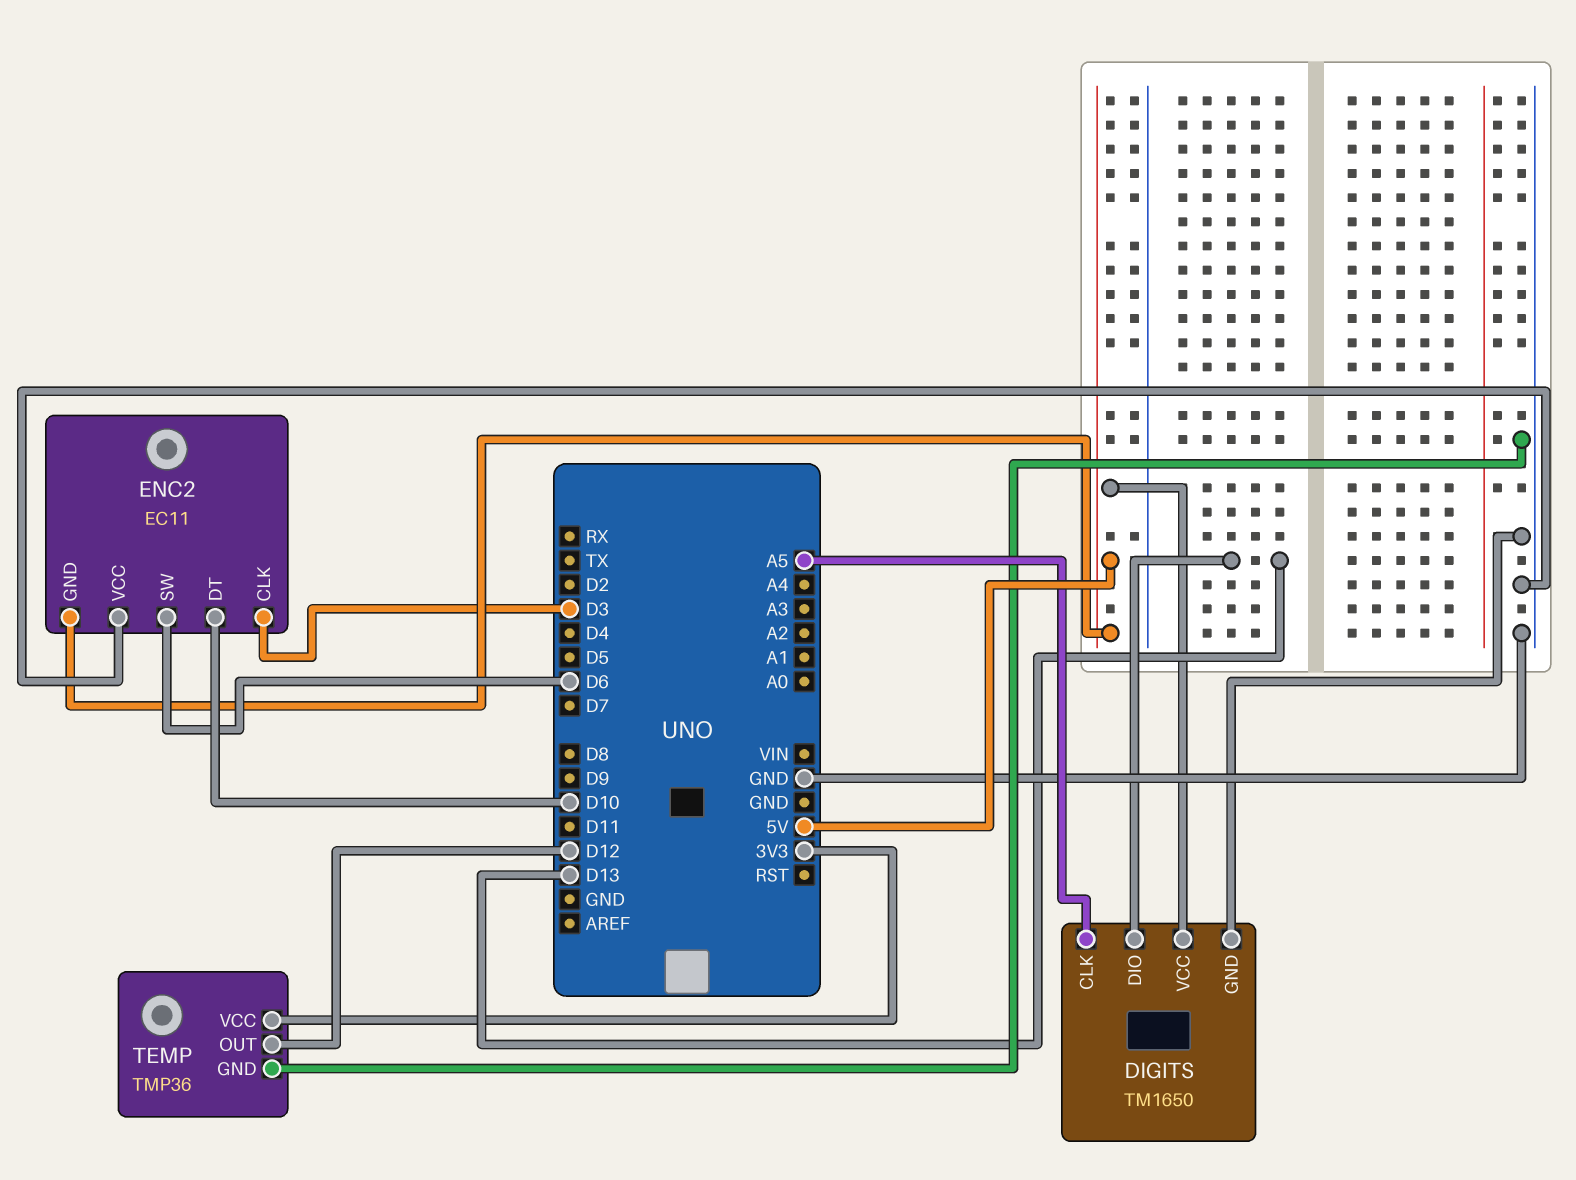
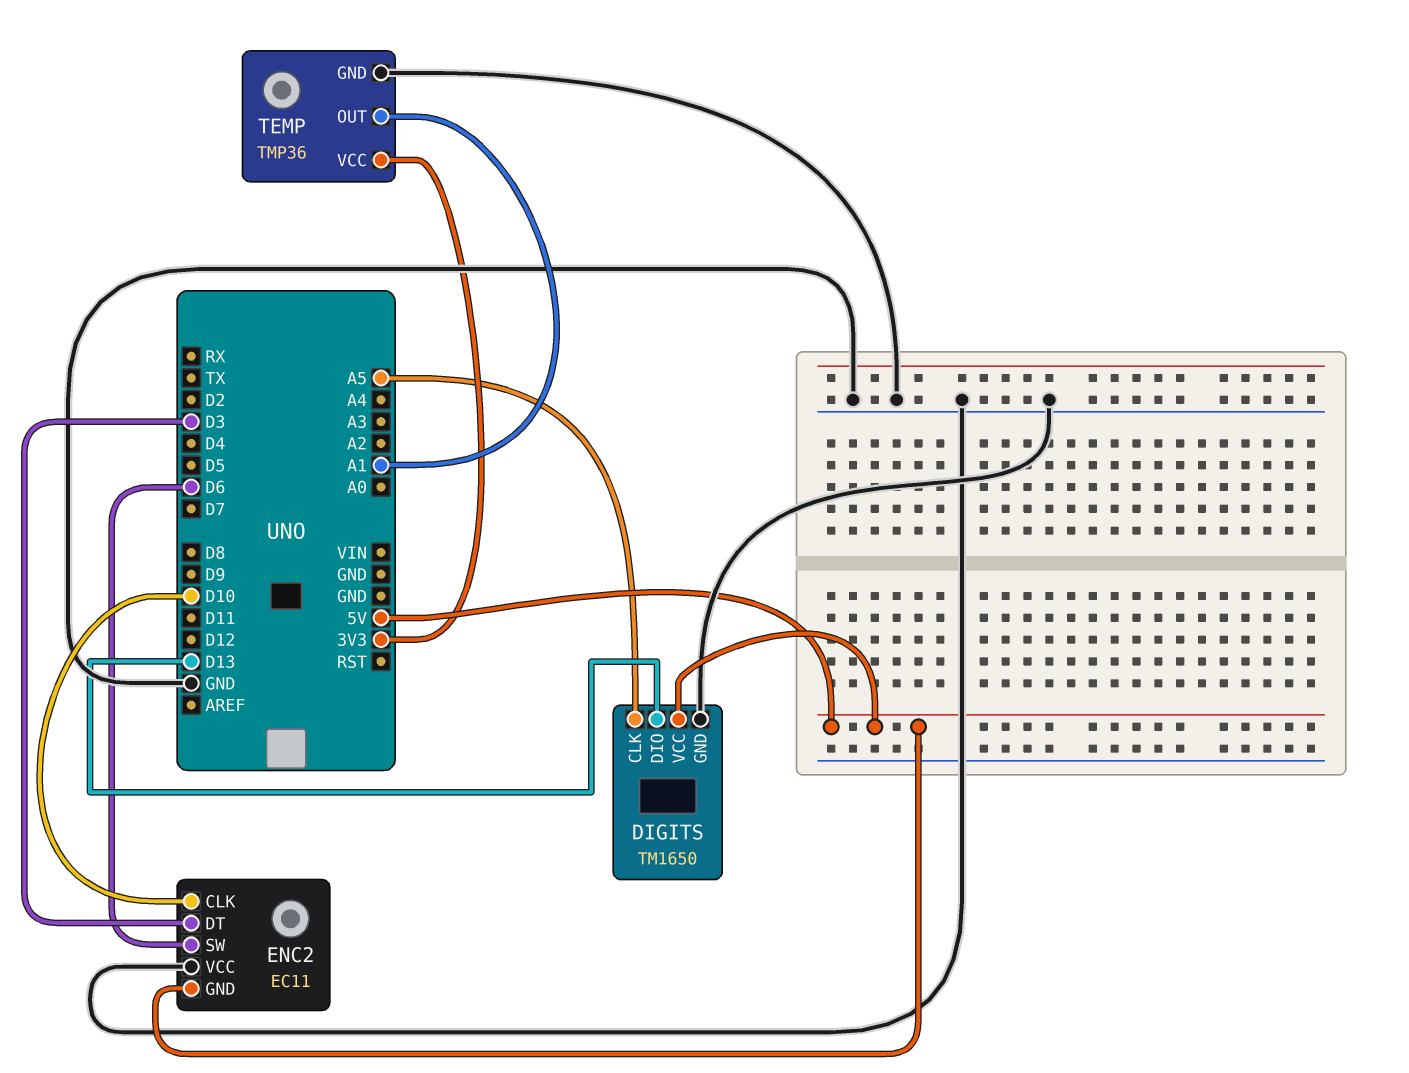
ENC2 pin CLK: D3 -> D10
ENC2 pin DT: D10 -> D3
TEMP pin OUT: D12 -> A1

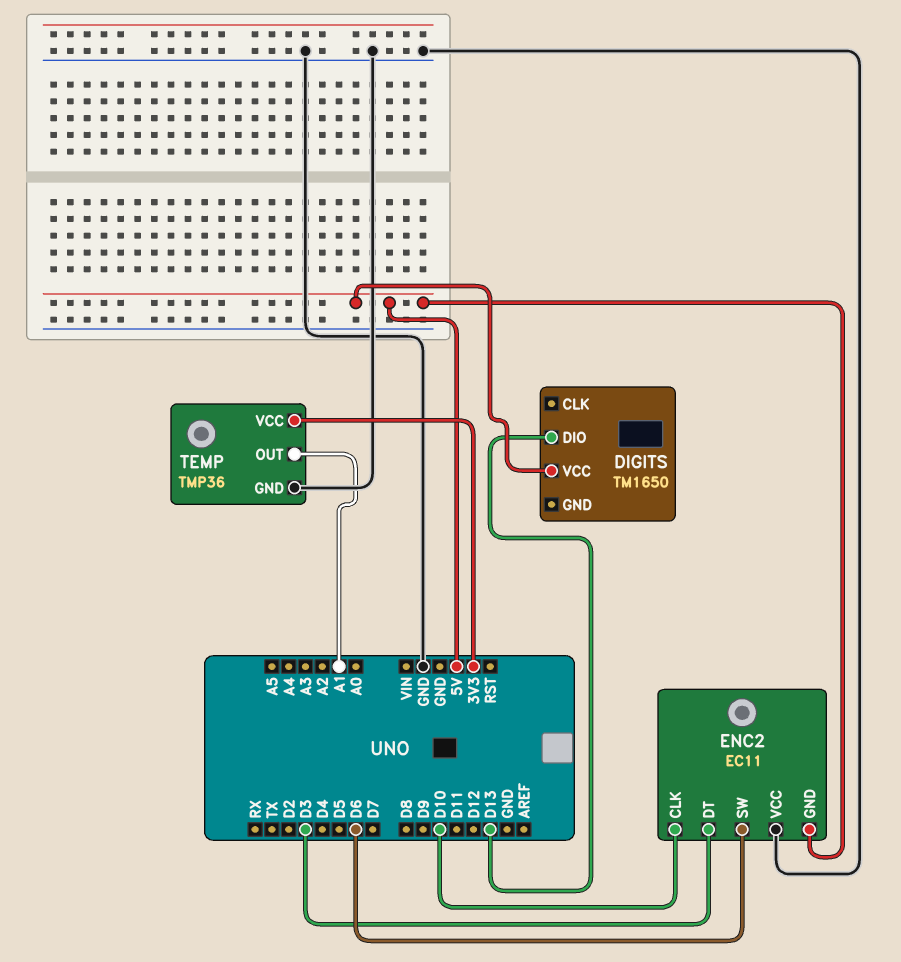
DIGITS pin CLK: A5 -> none
DIGITS pin GND: GND -> none

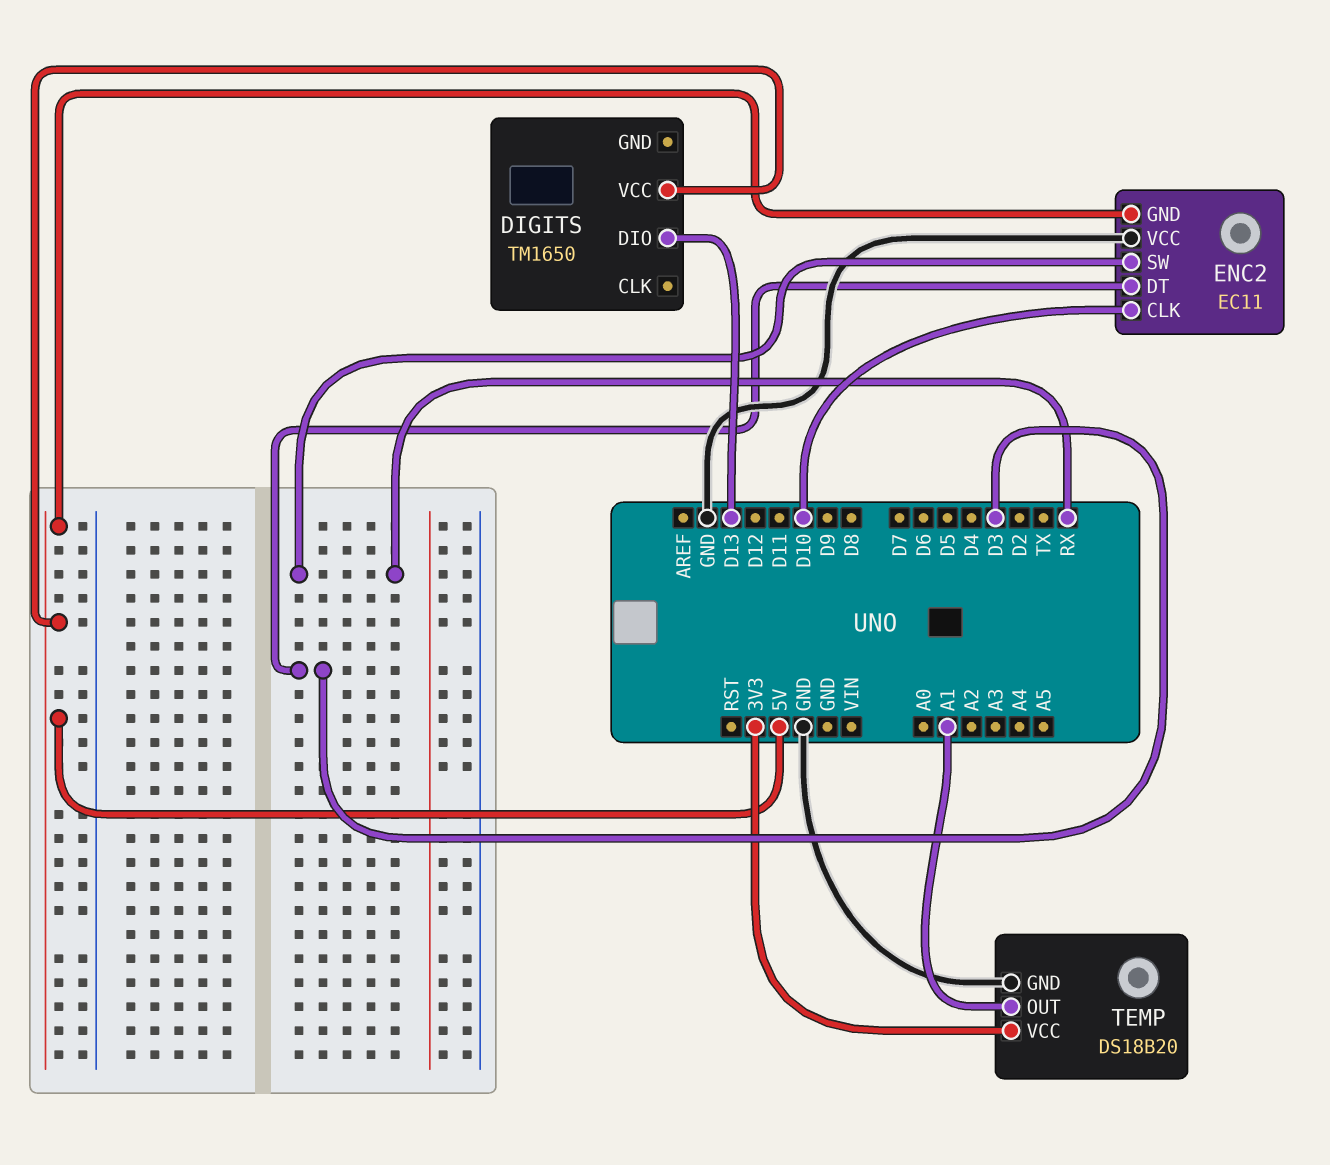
ENC2 pin SW: D6 -> RX
TEMP: TMP36 -> DS18B20

